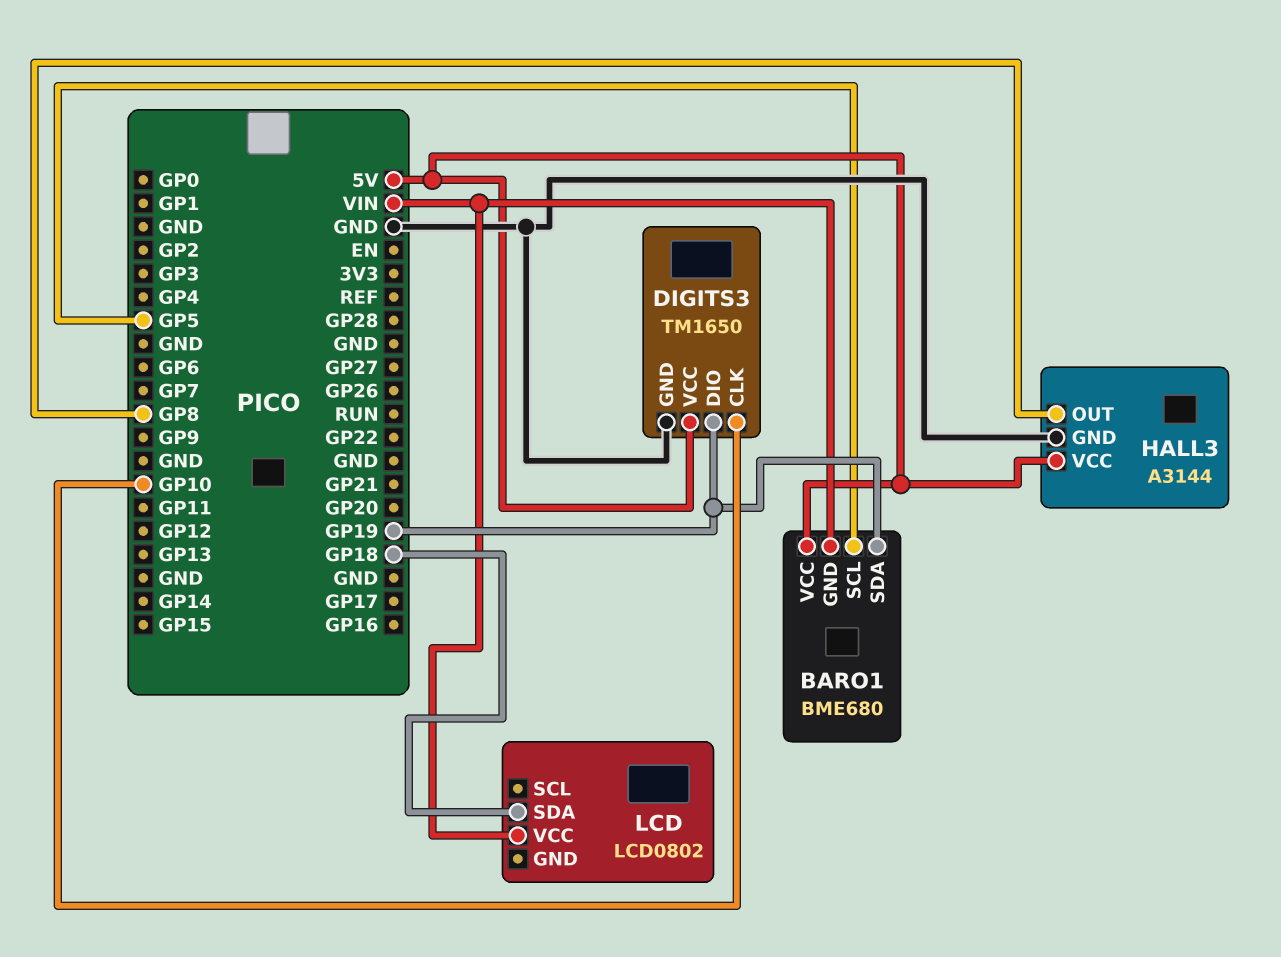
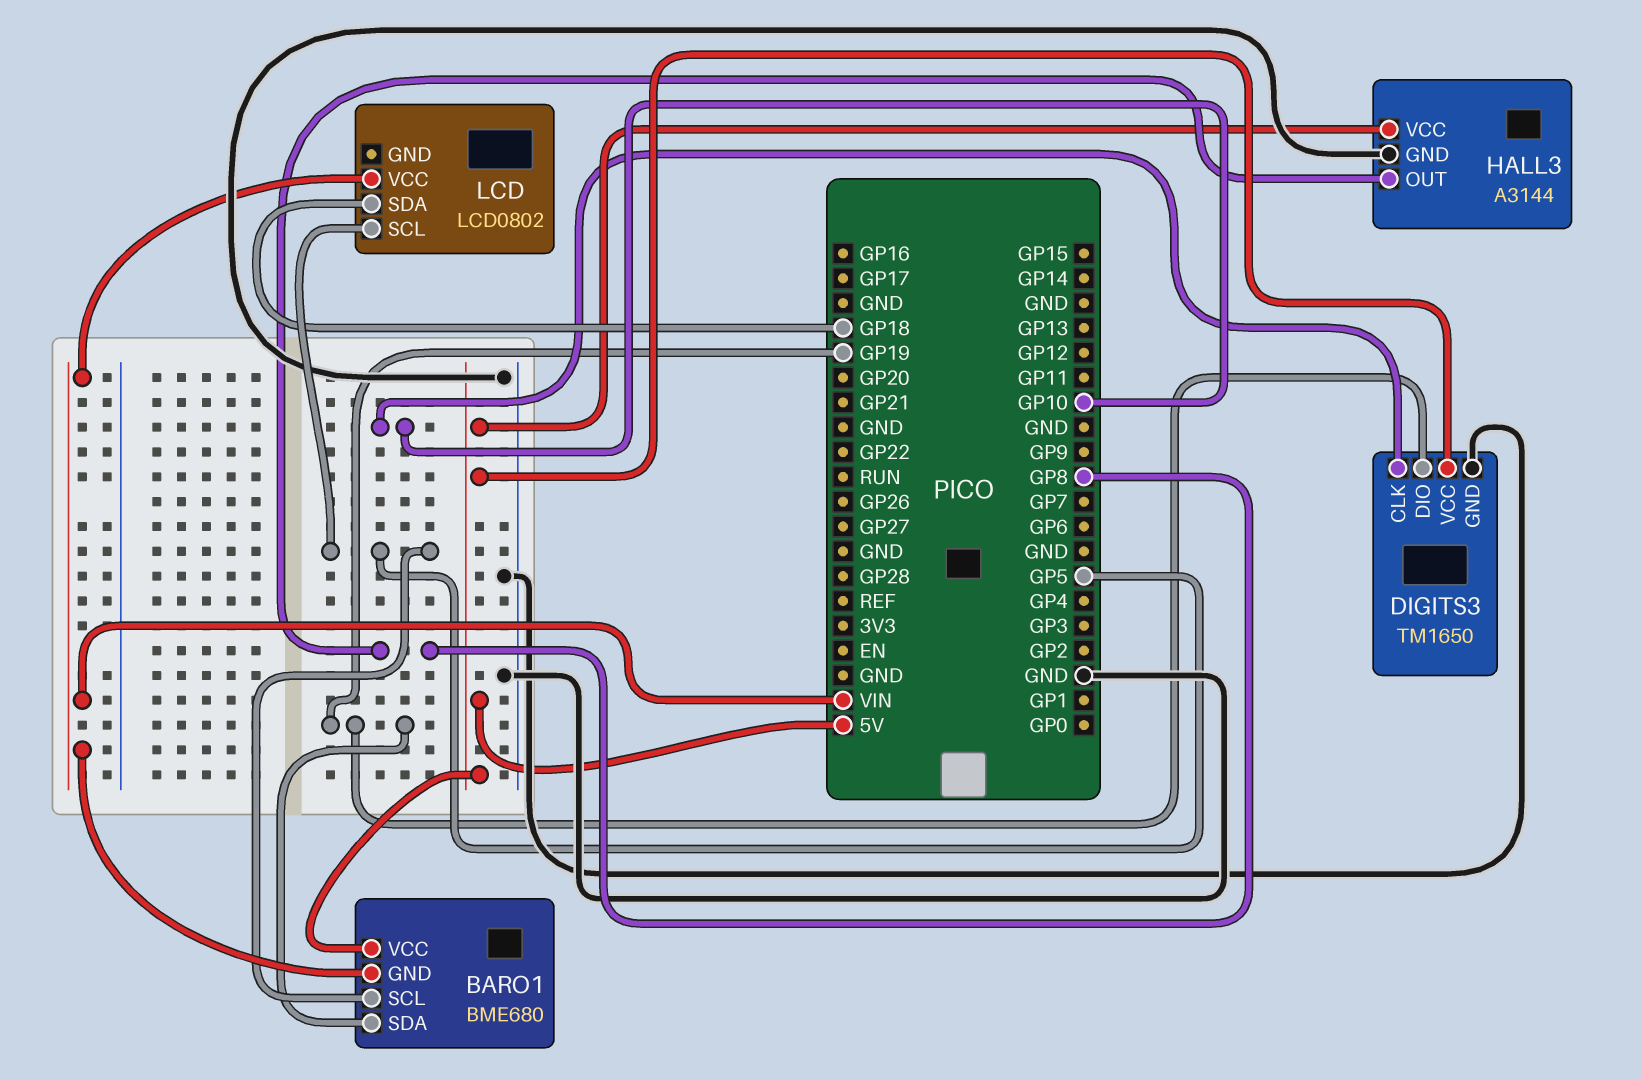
LCD pin SCL: none -> GP5

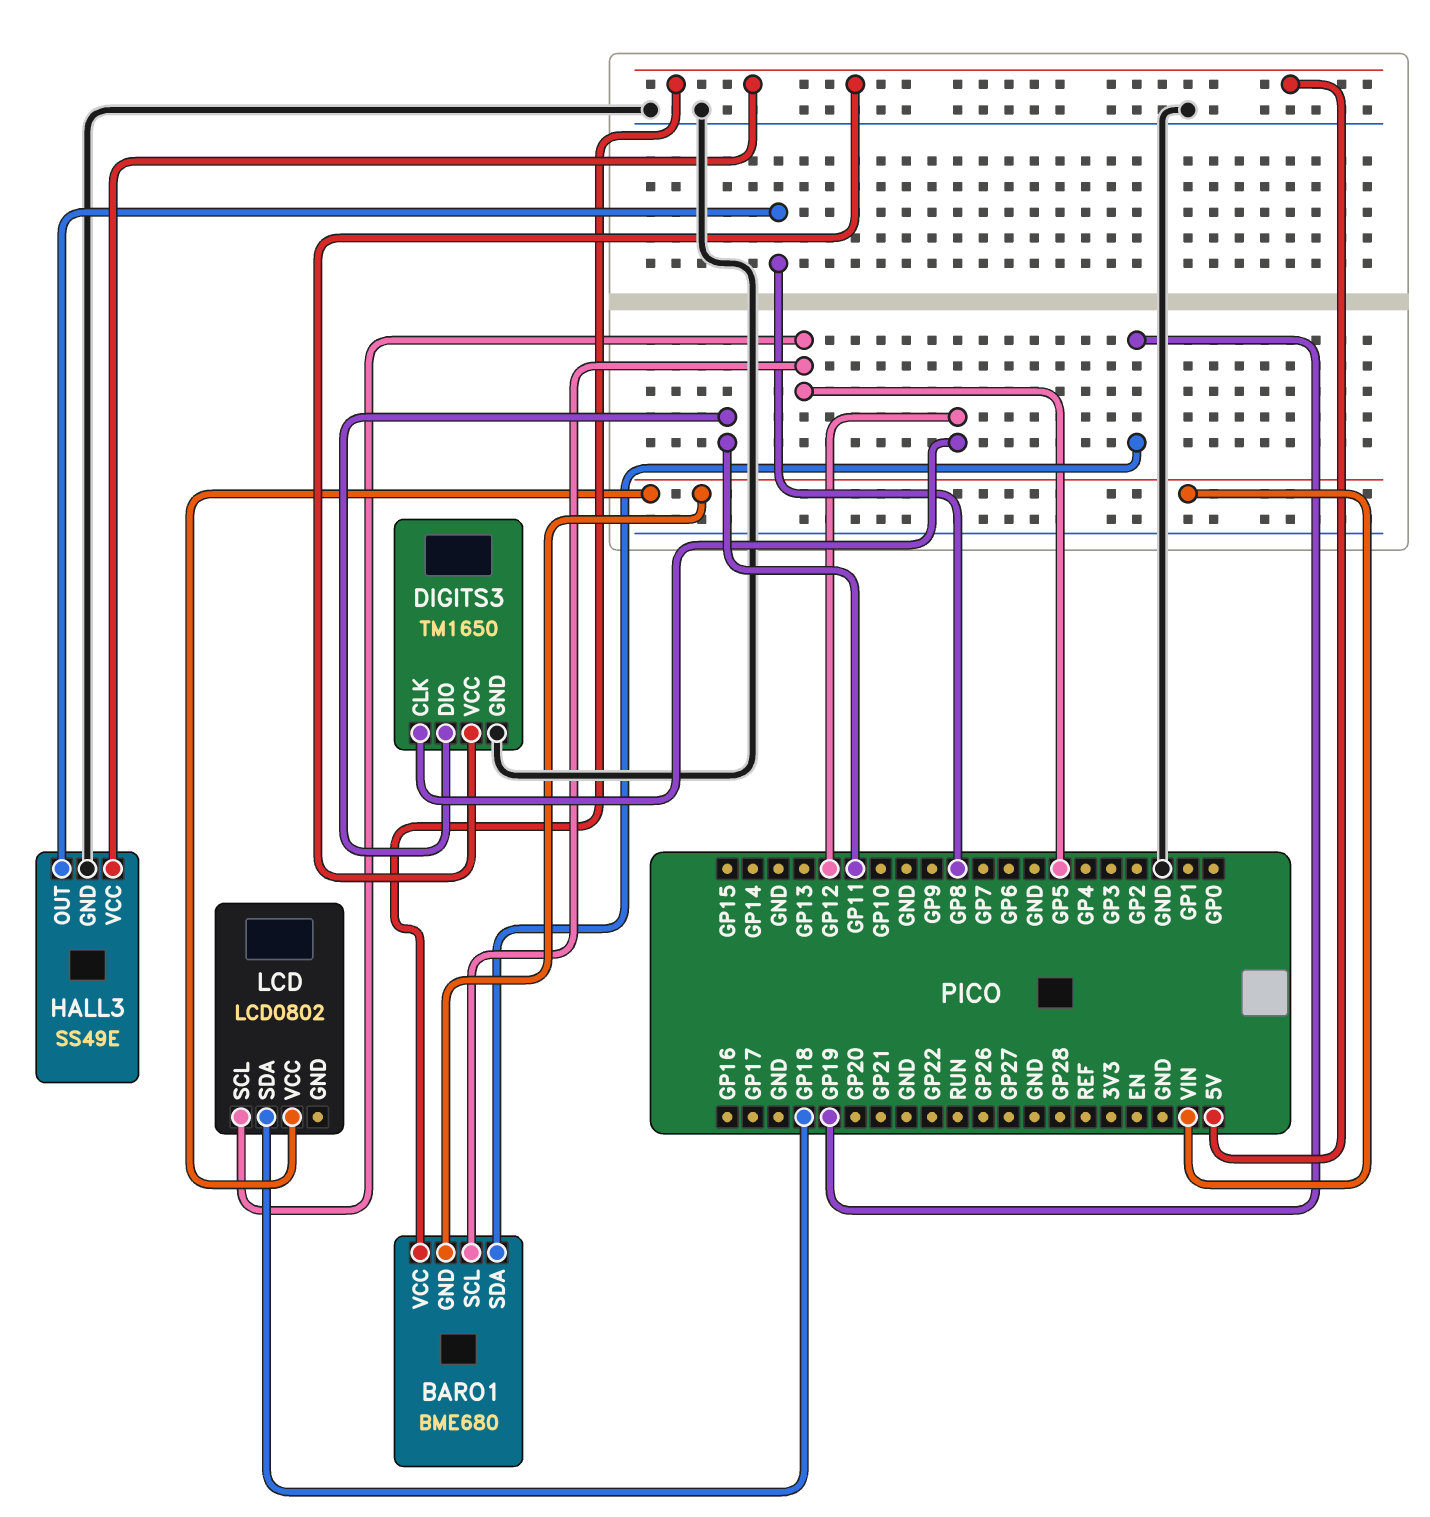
DIGITS3 pin CLK: GP10 -> GP12
DIGITS3 pin DIO: GP19 -> GP11
HALL3: A3144 -> SS49E

